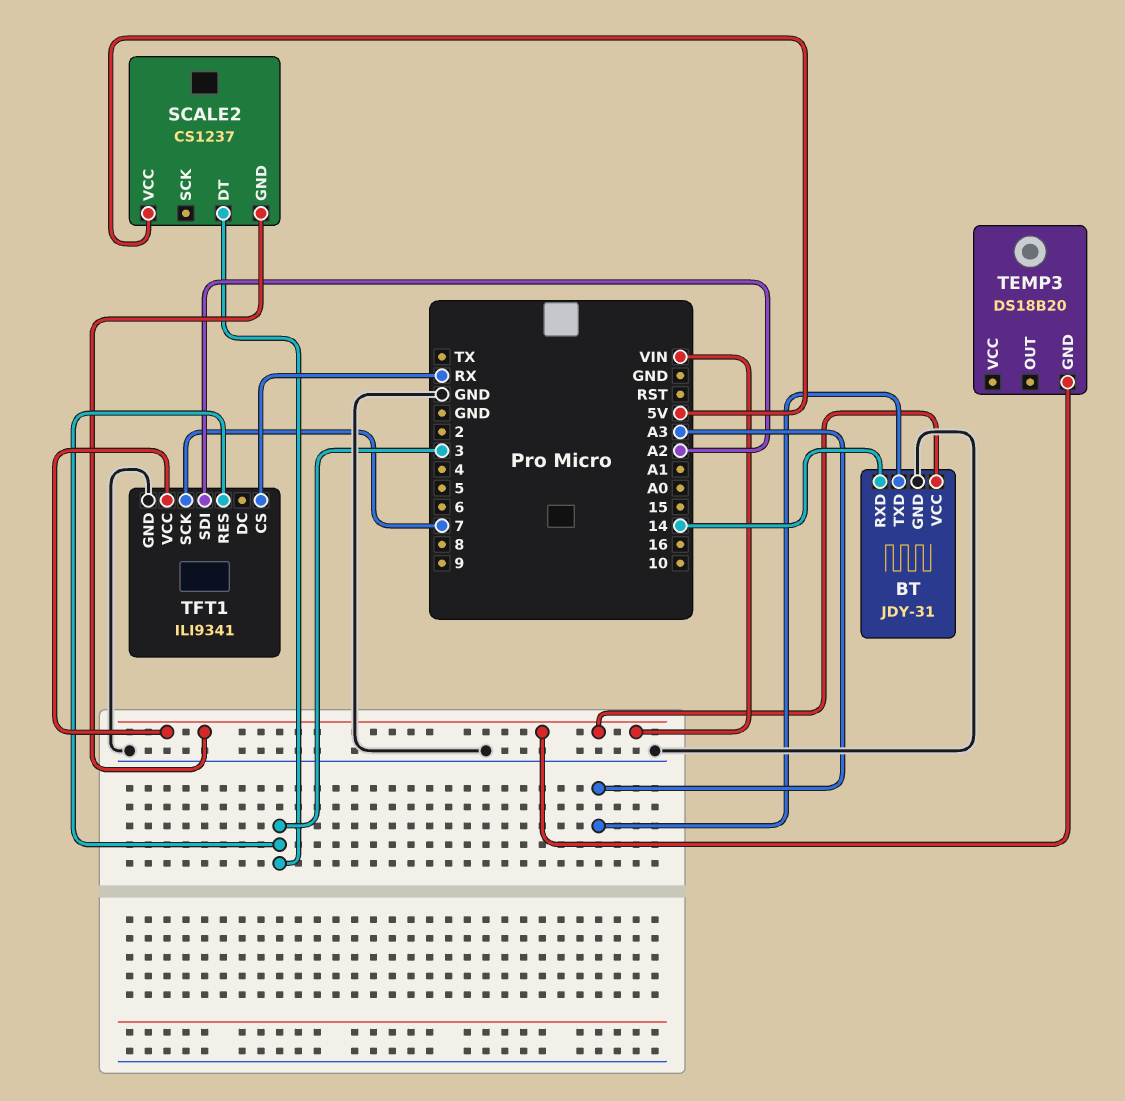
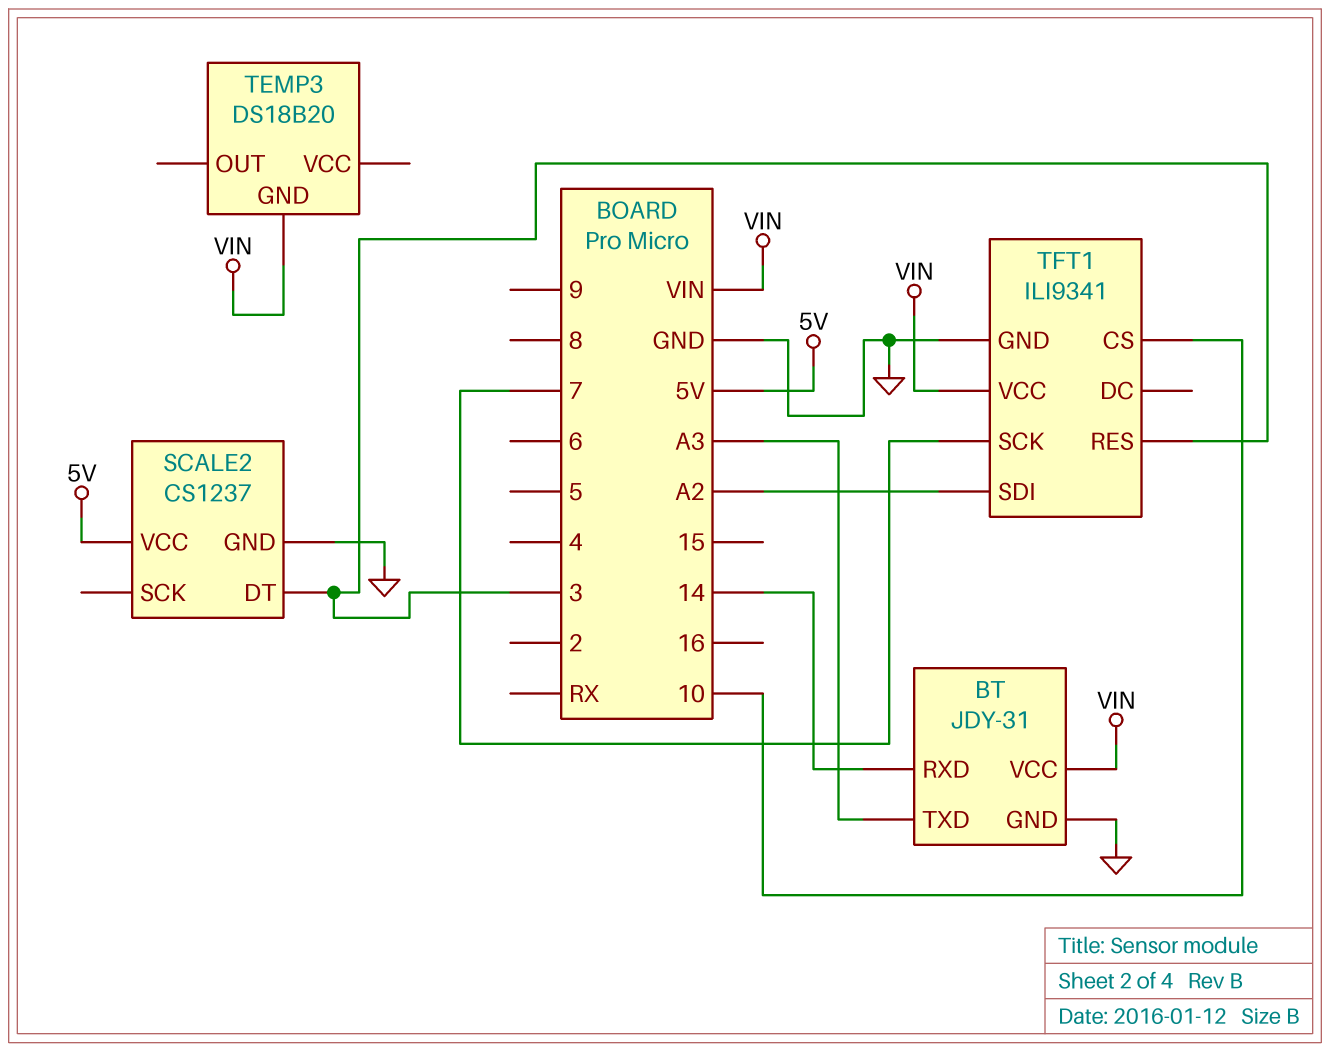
SCALE2 pin GND: VIN -> GND
TFT1 pin CS: RX -> 10

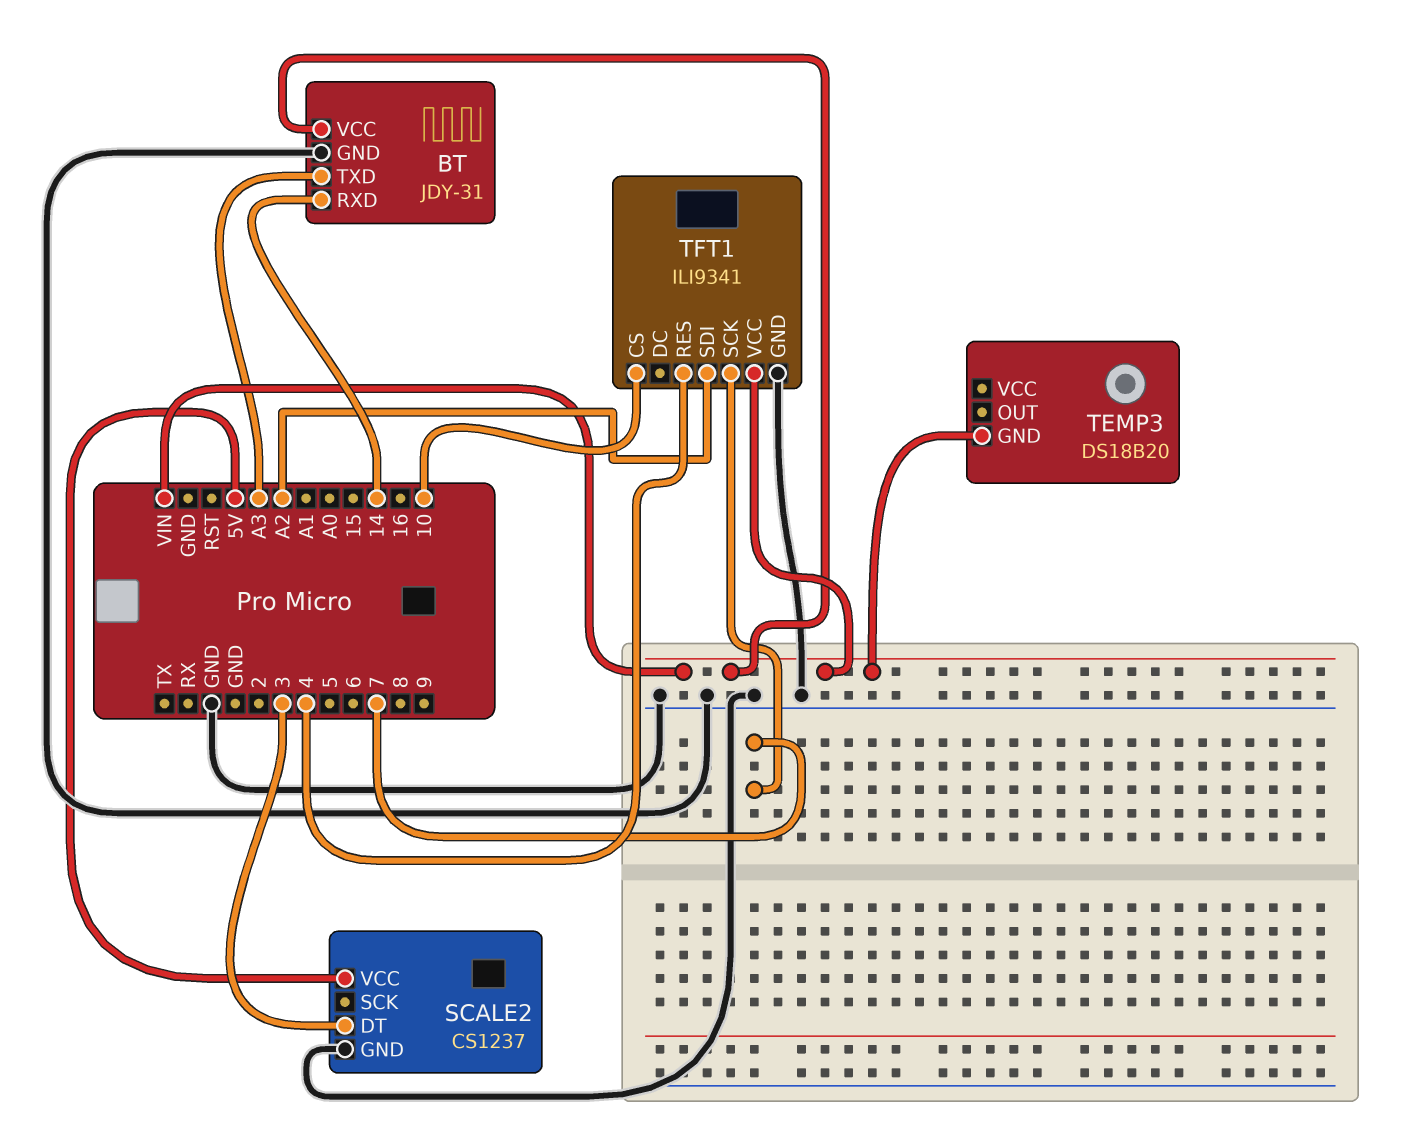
TFT1 pin RES: 3 -> 4

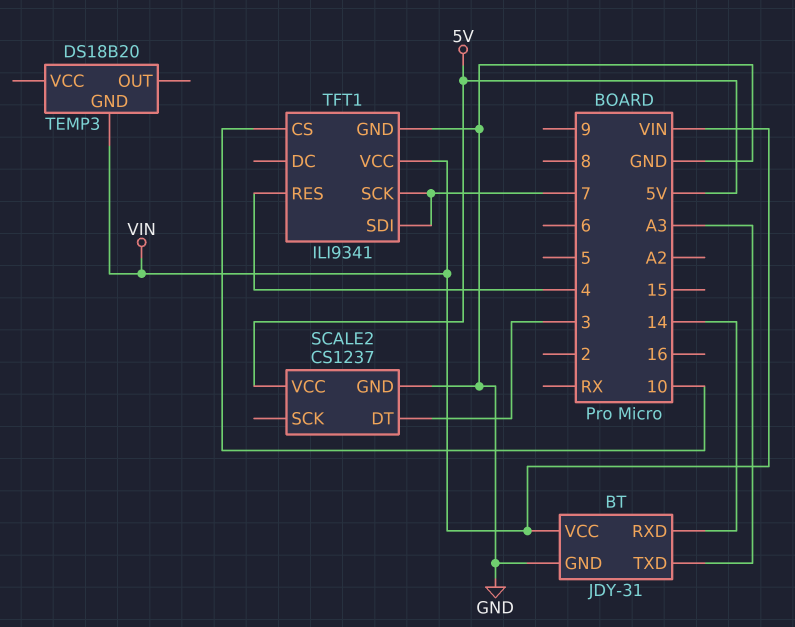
TFT1 pin SDI: A2 -> 7

